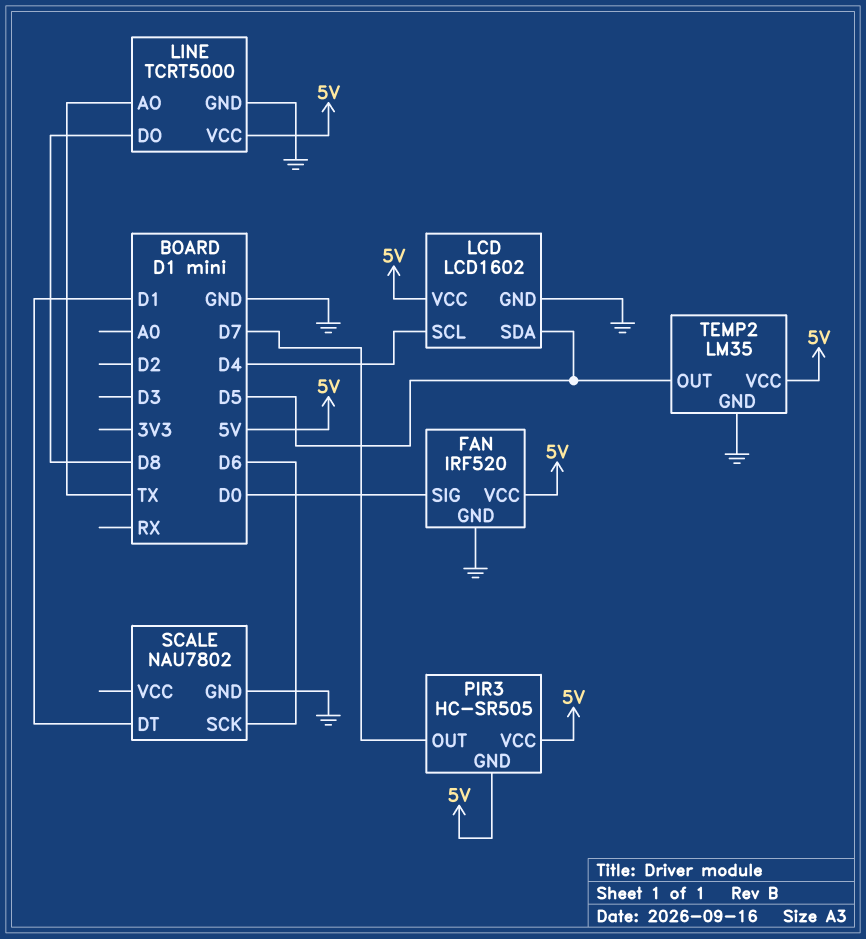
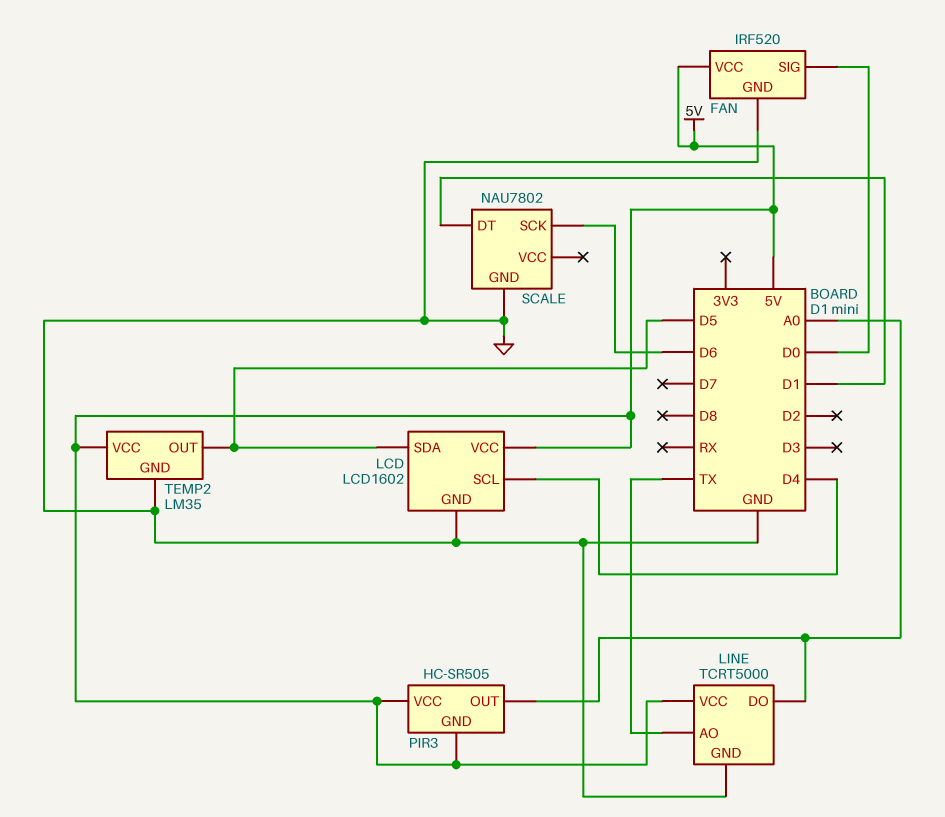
LINE pin DO: D8 -> A0
PIR3 pin OUT: D7 -> A0

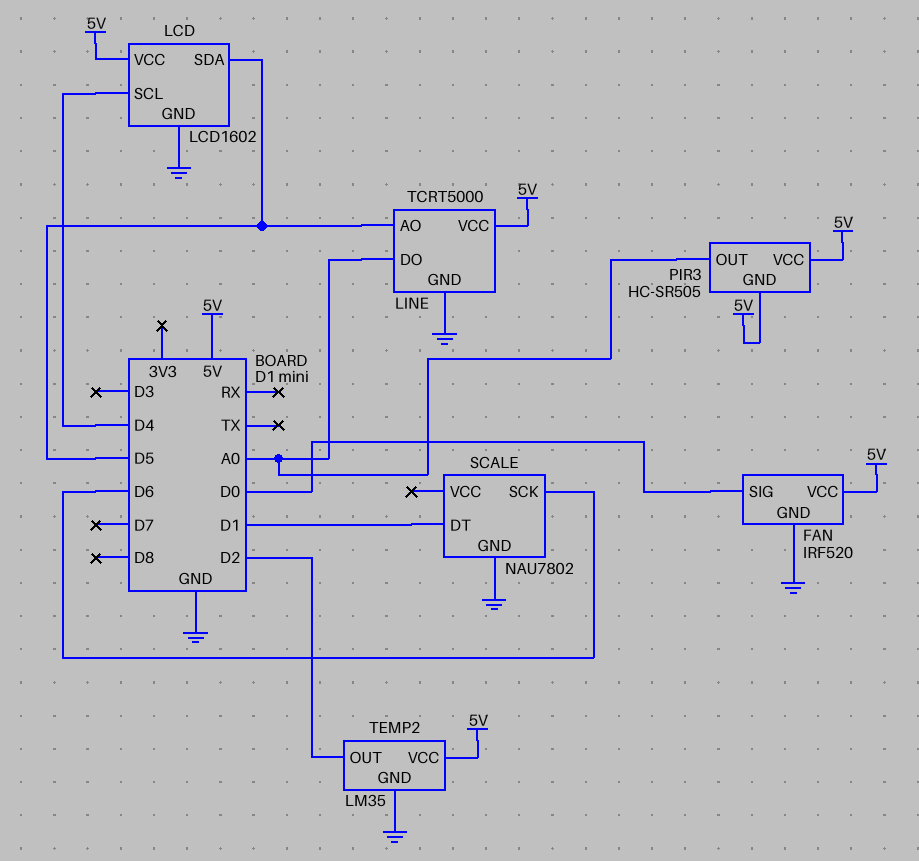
LINE pin AO: TX -> D5
TEMP2 pin OUT: D5 -> D2

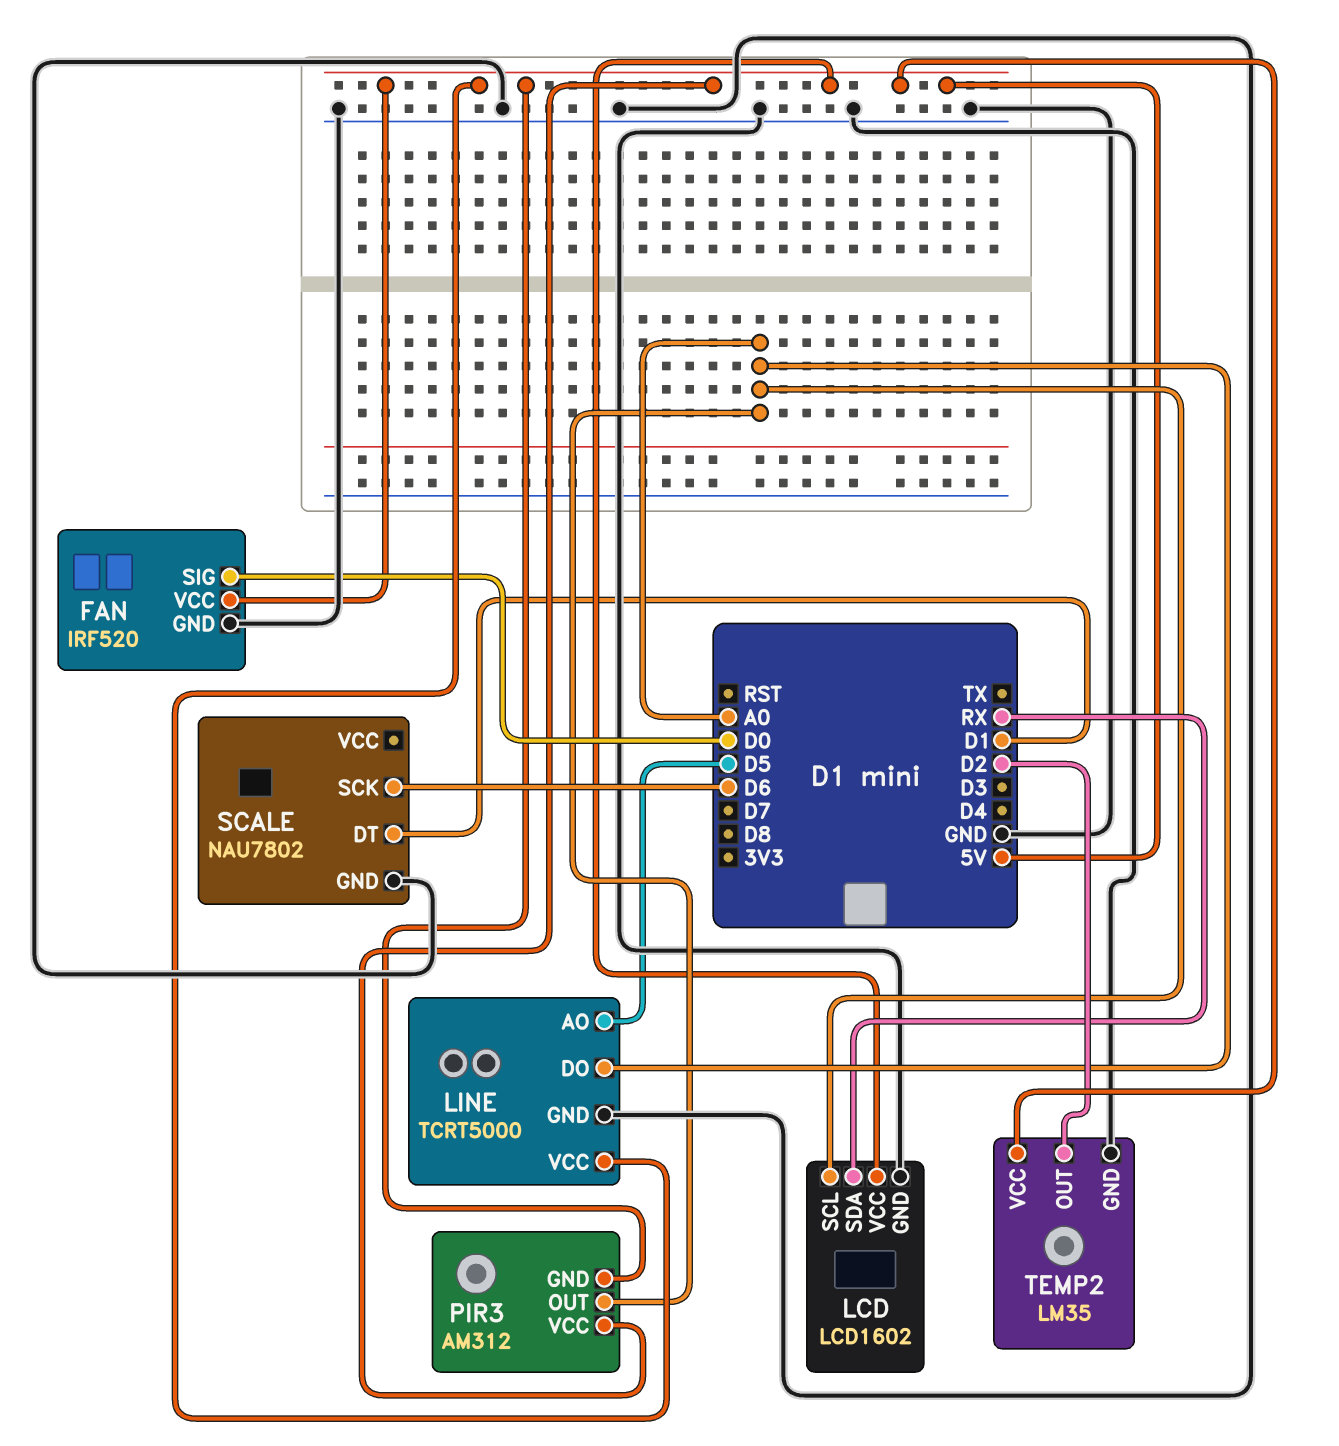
LCD pin SCL: D4 -> A0
LCD pin SDA: D5 -> RX
PIR3: HC-SR505 -> AM312

